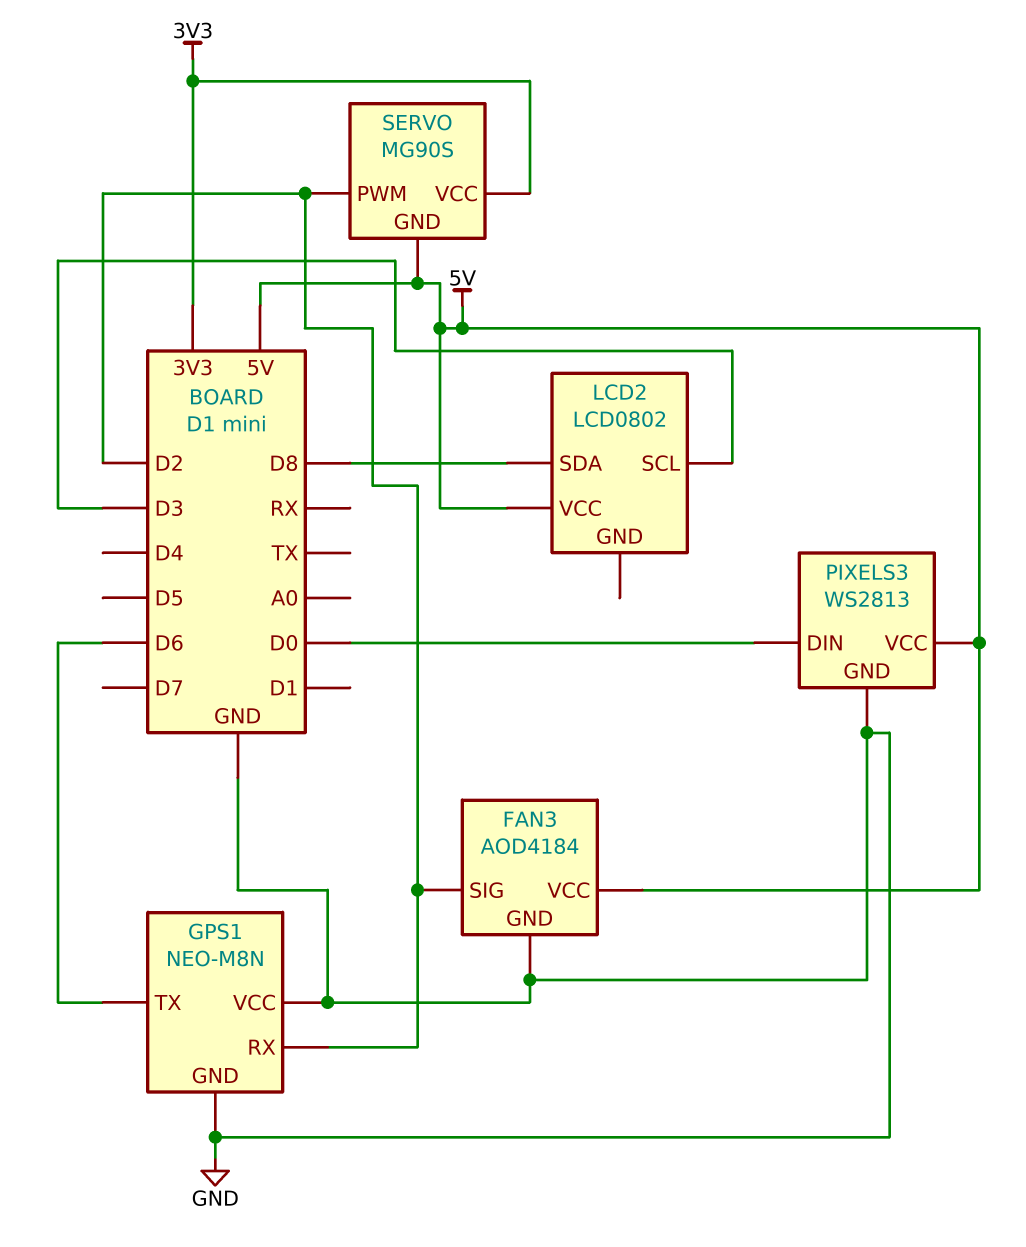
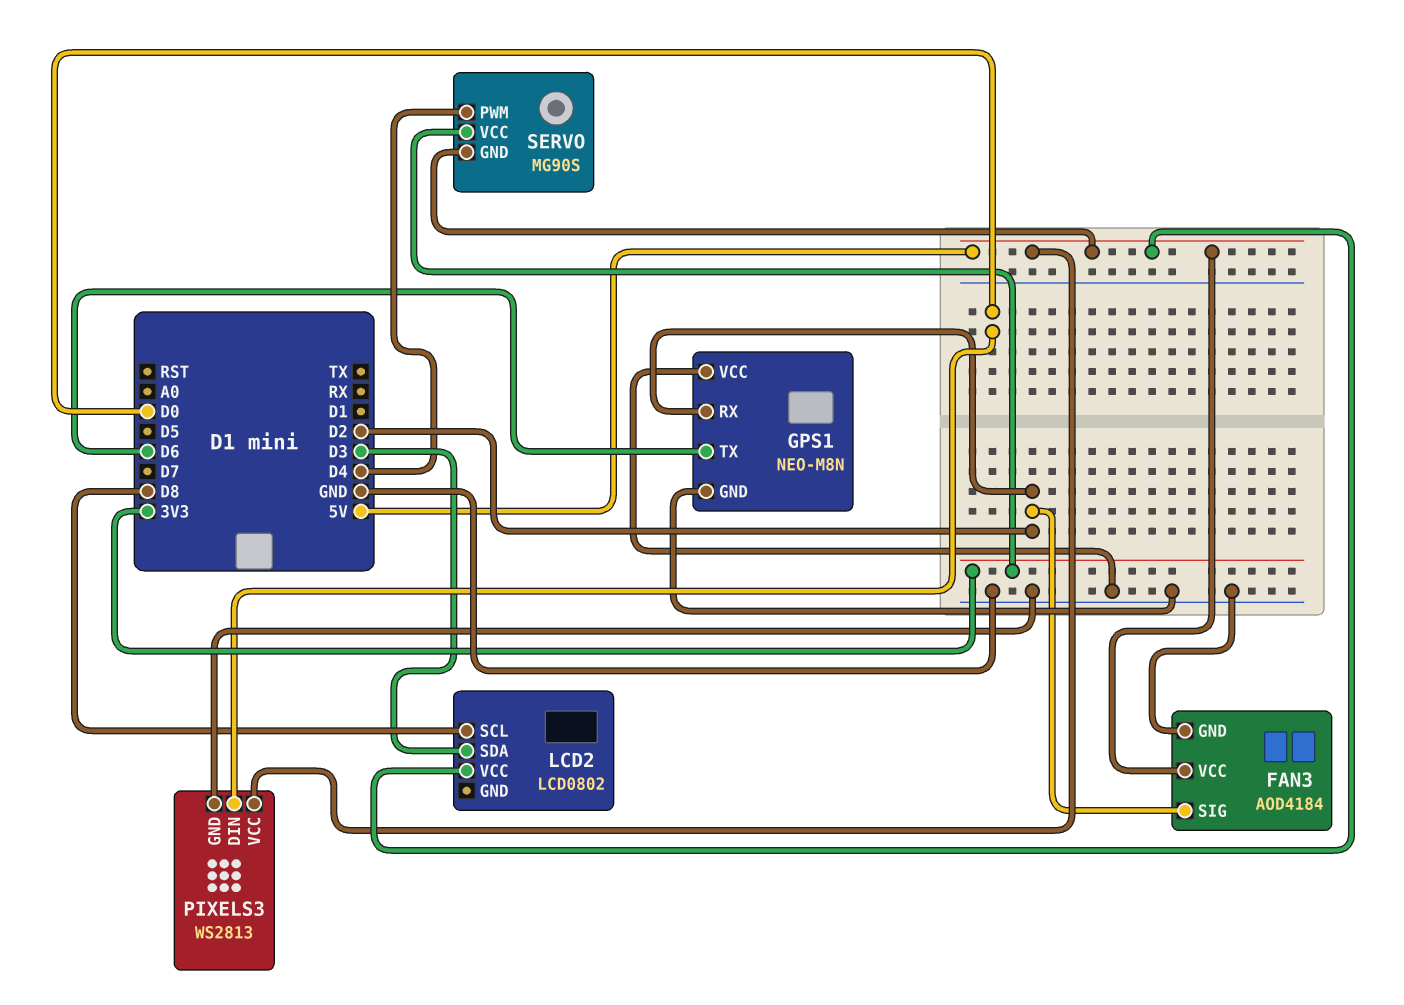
LCD2 pin SCL: D3 -> D8
LCD2 pin SDA: D8 -> D3
SERVO pin PWM: D2 -> D4

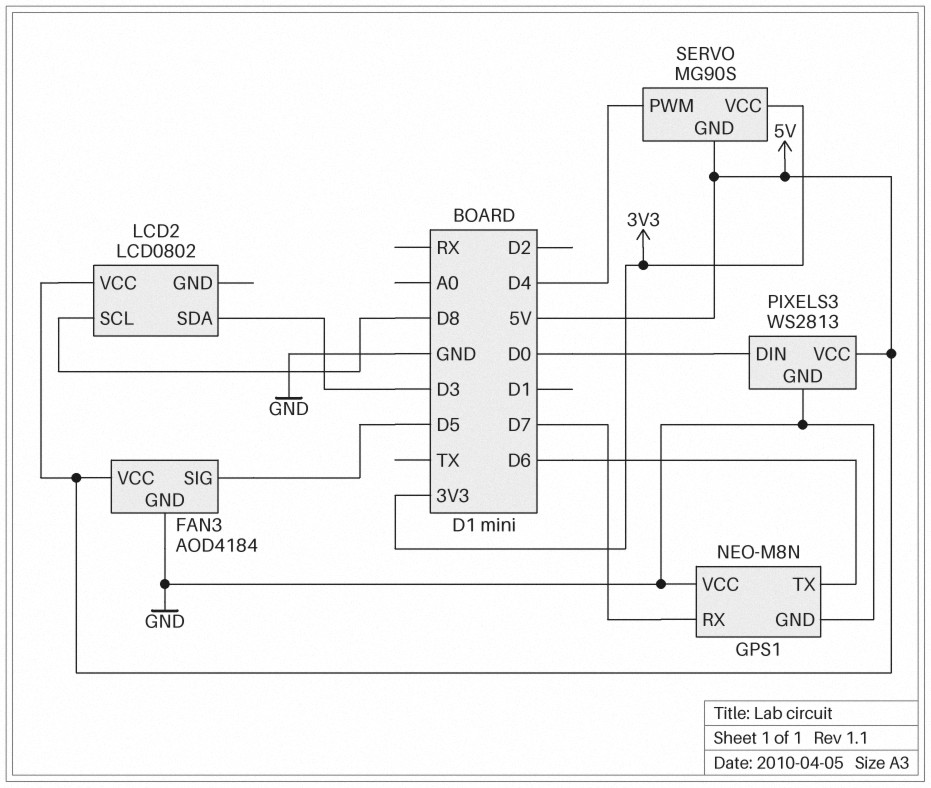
FAN3 pin SIG: D2 -> D5
GPS1 pin RX: D2 -> D7

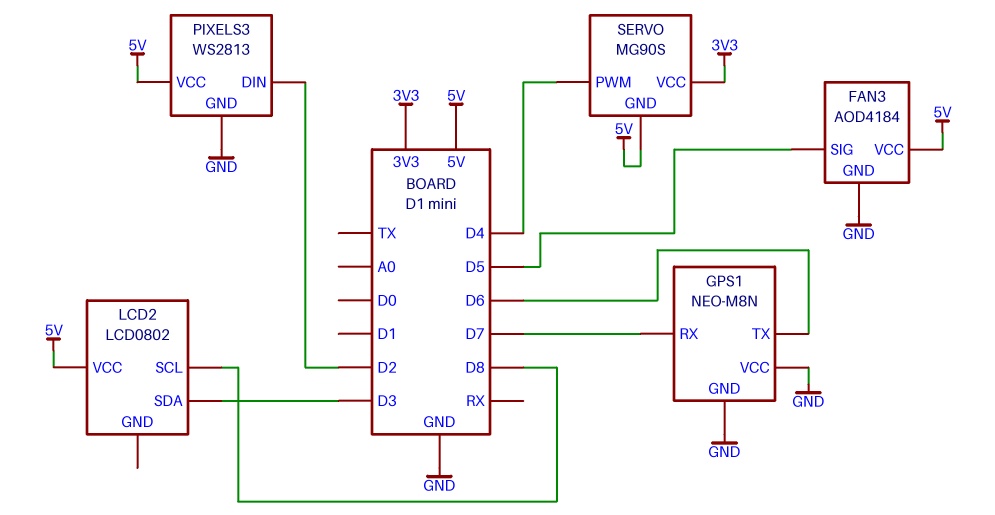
PIXELS3 pin DIN: D0 -> D2

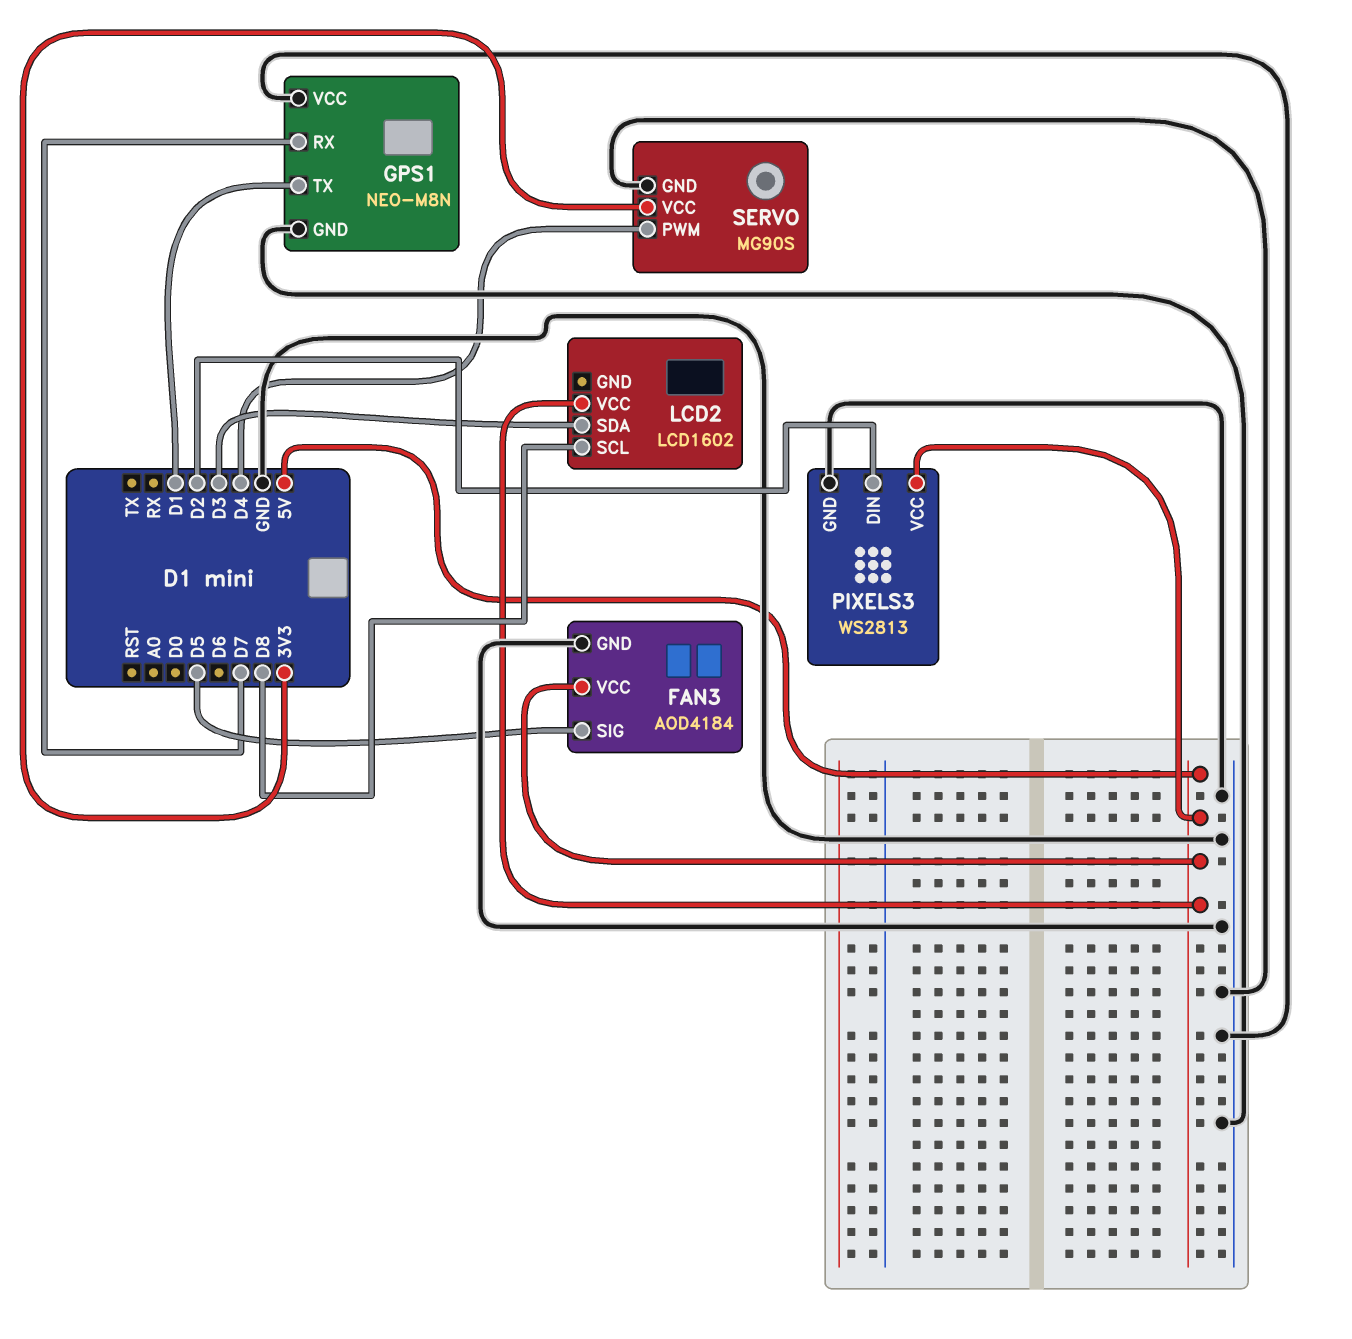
GPS1 pin TX: D6 -> D1
LCD2: LCD0802 -> LCD1602
SERVO pin GND: 5V -> GND

